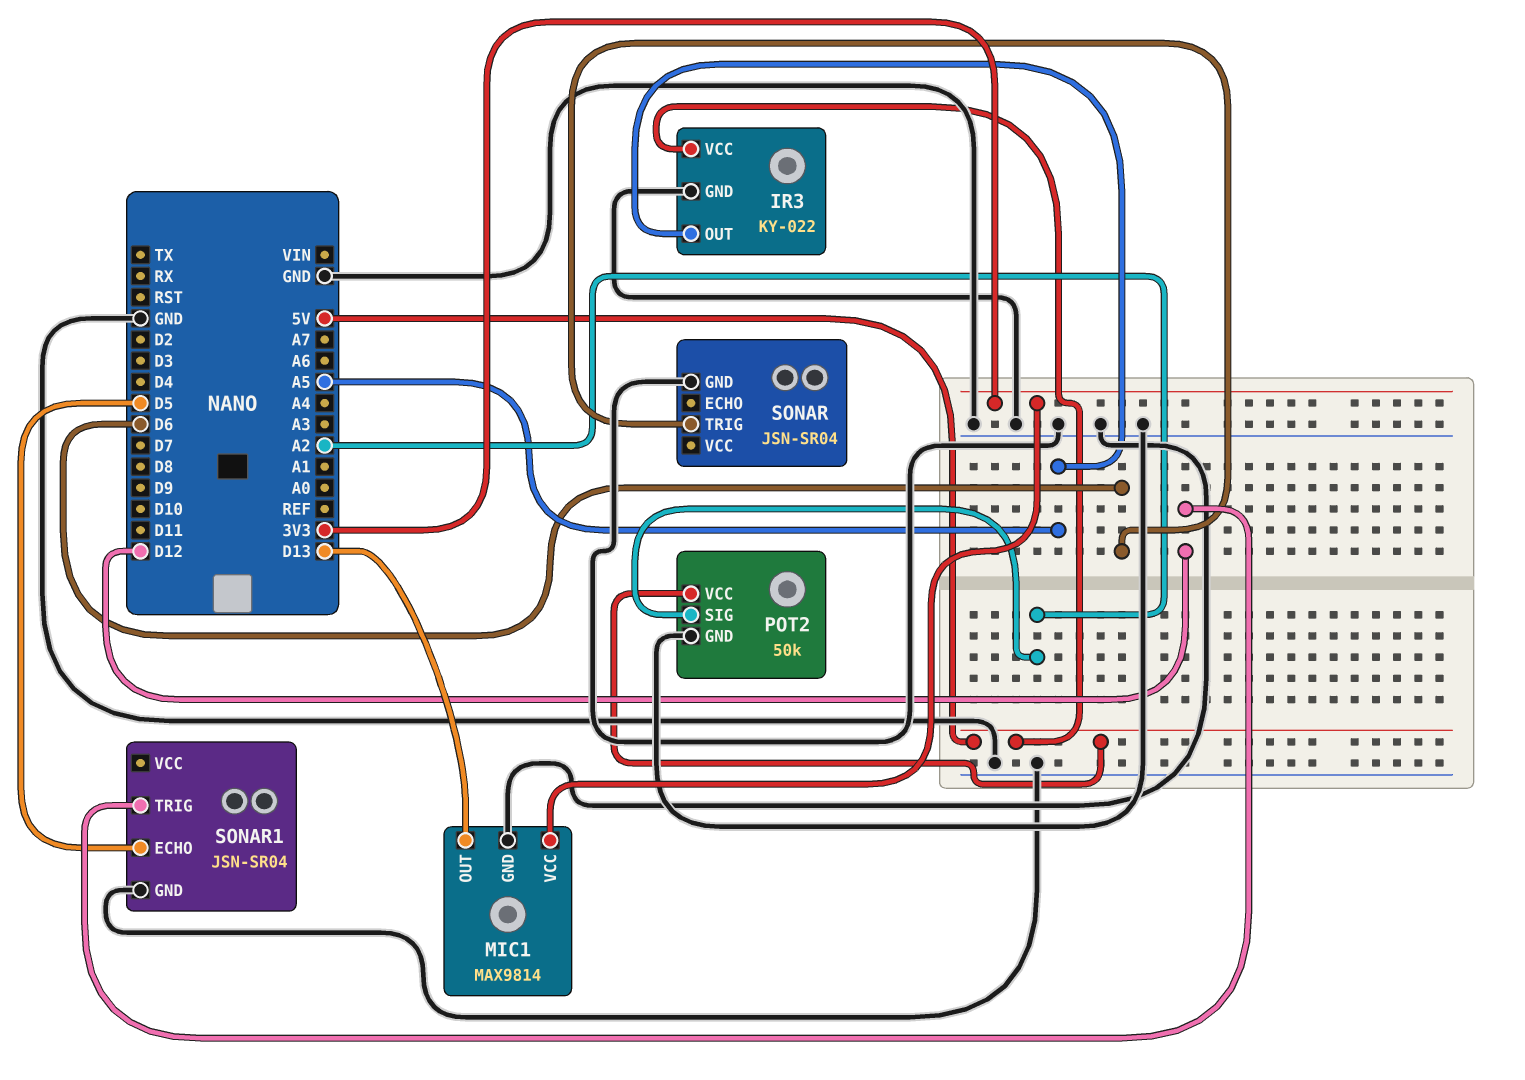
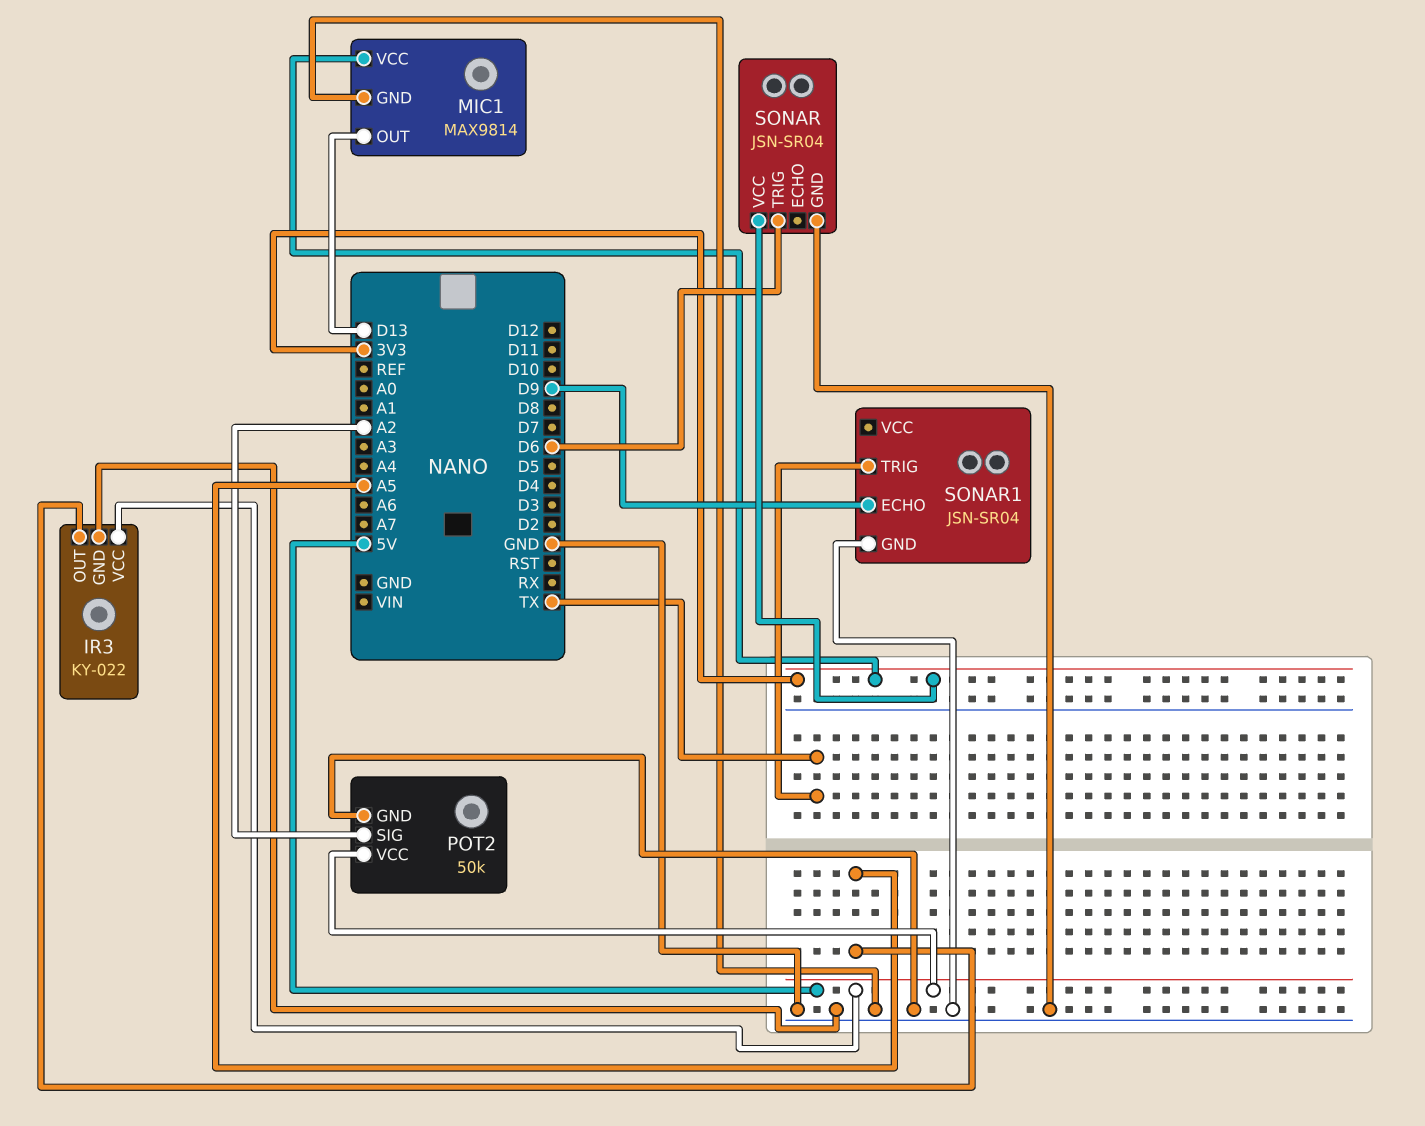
SONAR pin VCC: none -> 3V3
SONAR1 pin ECHO: D5 -> D9
SONAR1 pin TRIG: D12 -> TX

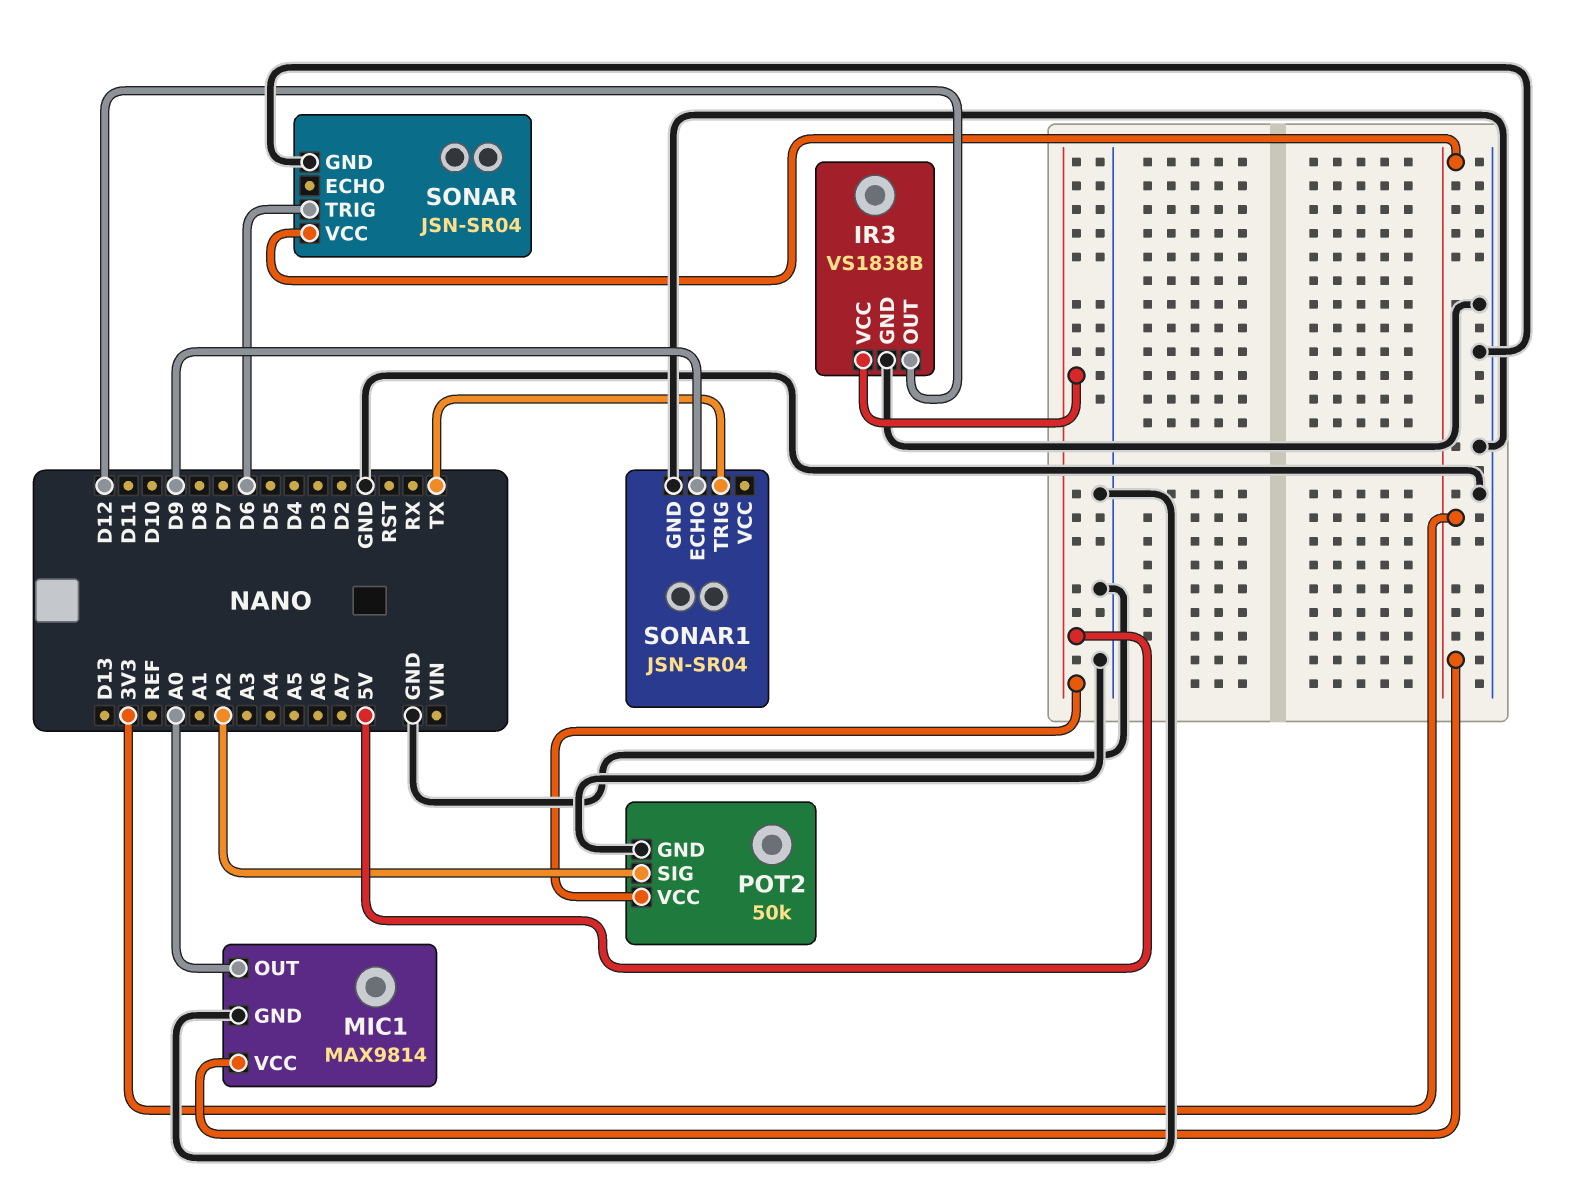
IR3: KY-022 -> VS1838B
IR3 pin OUT: A5 -> D12
MIC1 pin OUT: D13 -> A0

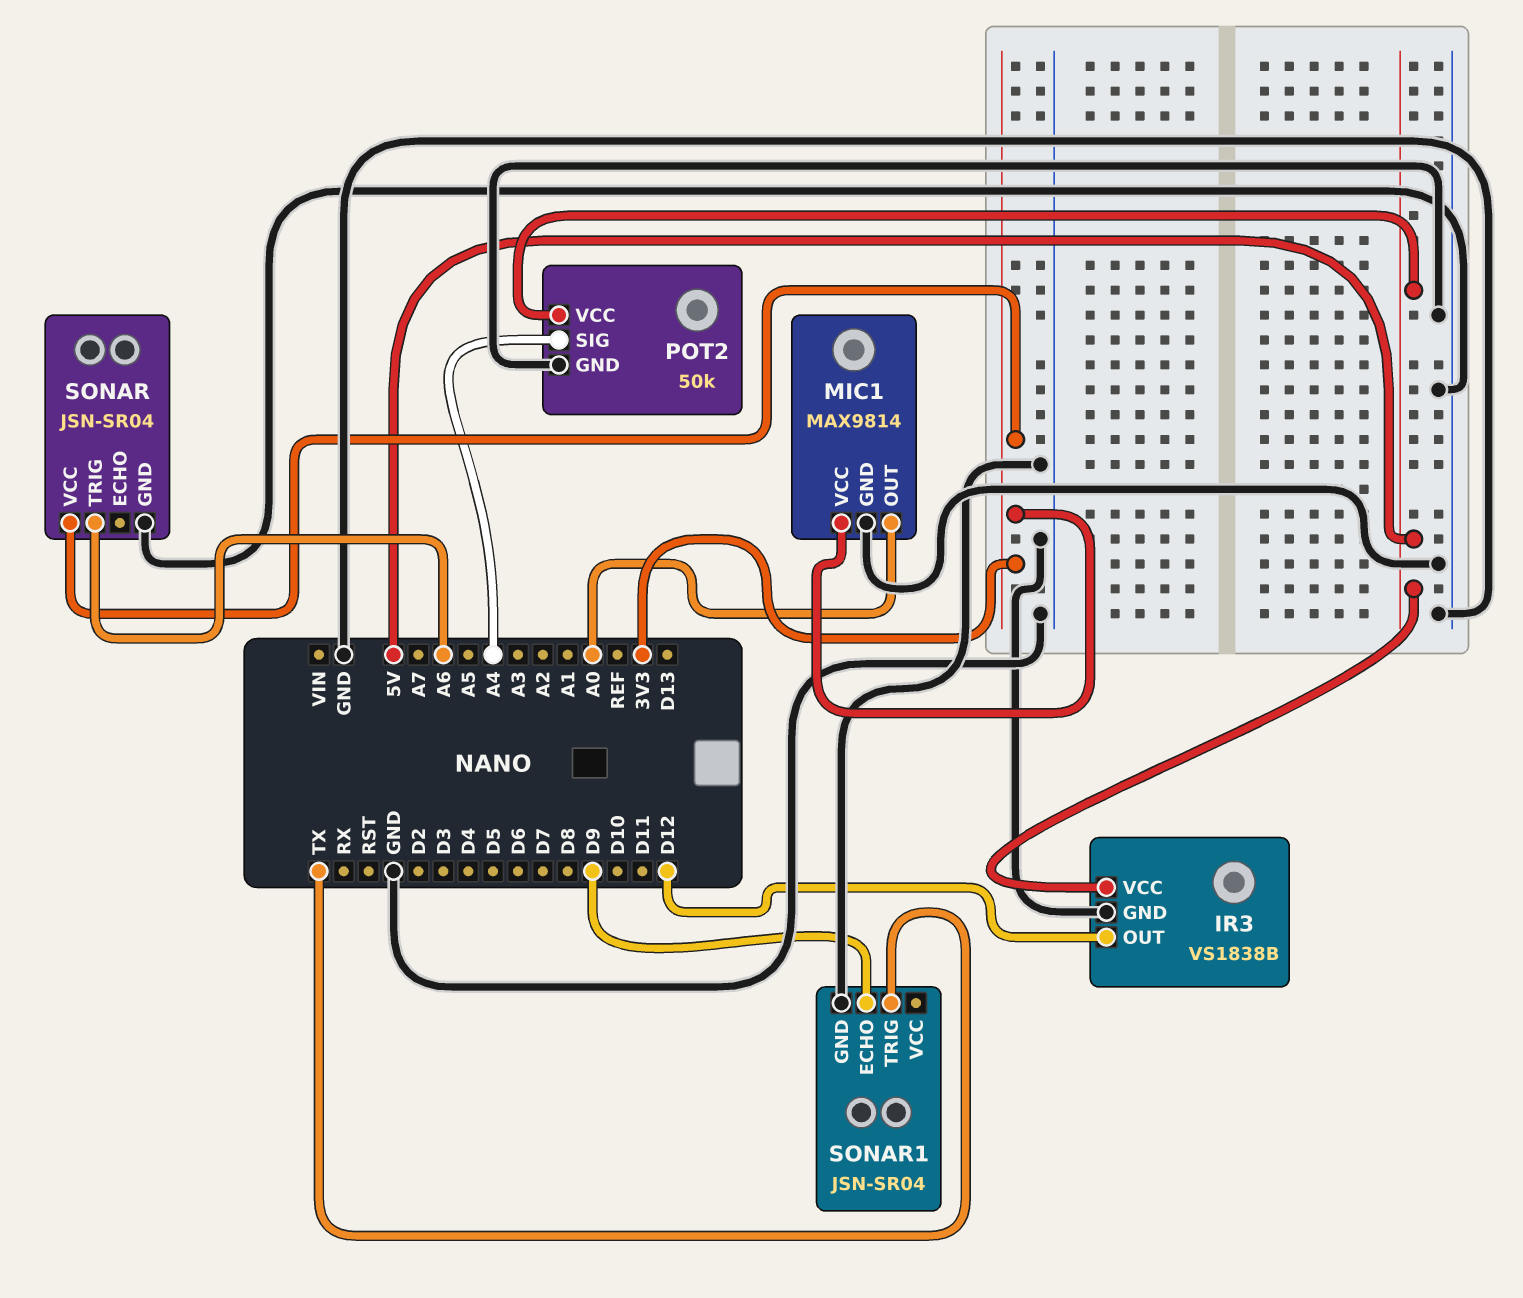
POT2 pin SIG: A2 -> A4
SONAR pin TRIG: D6 -> A6

